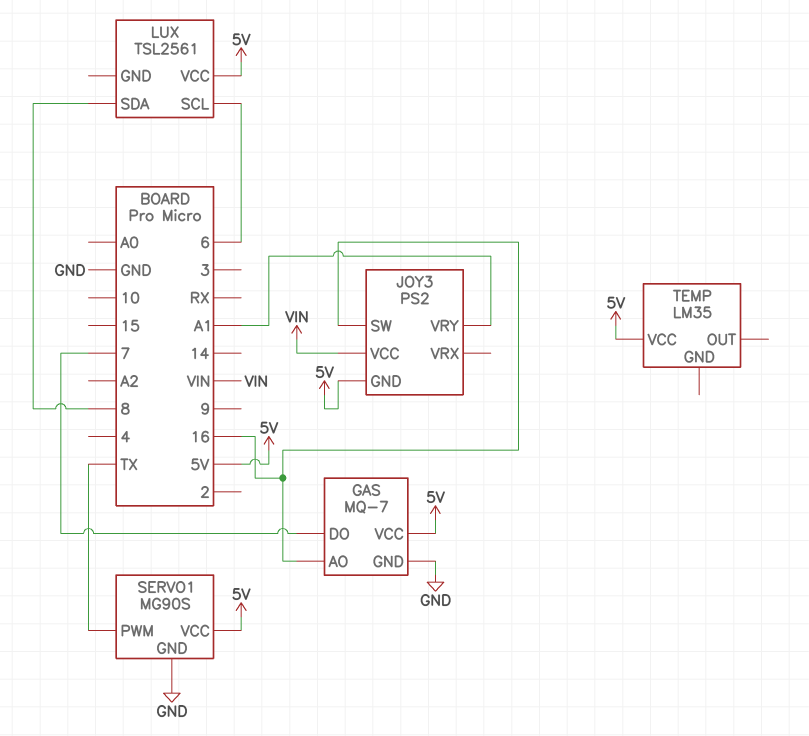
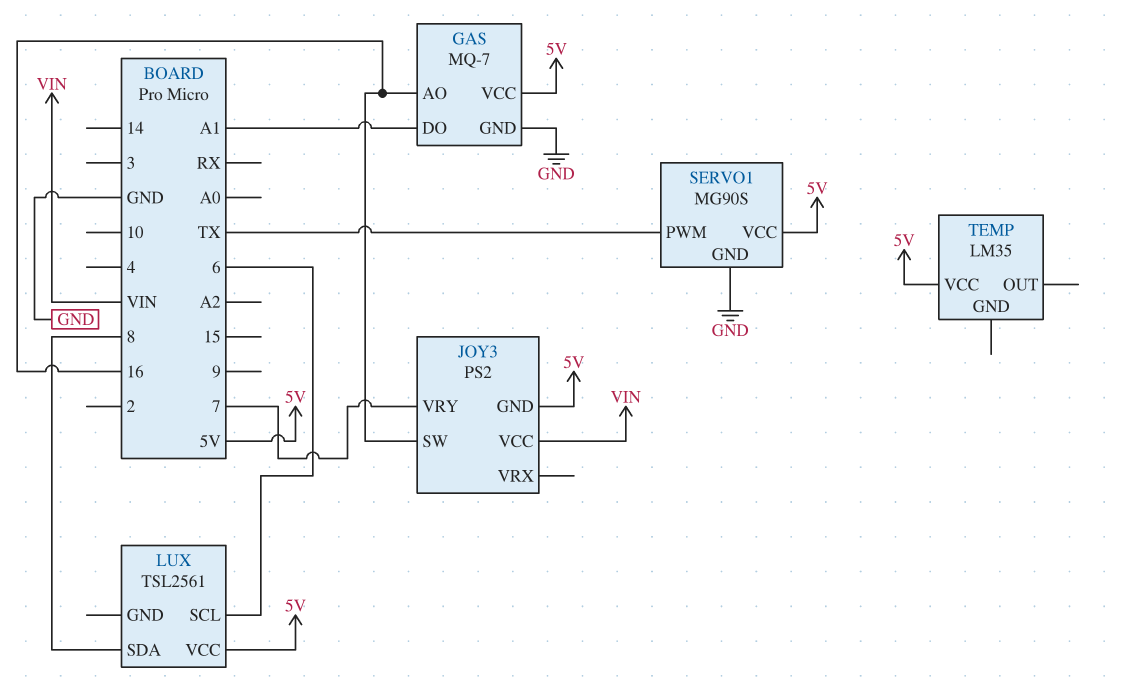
GAS pin DO: 7 -> A1
JOY3 pin VRY: A1 -> 7

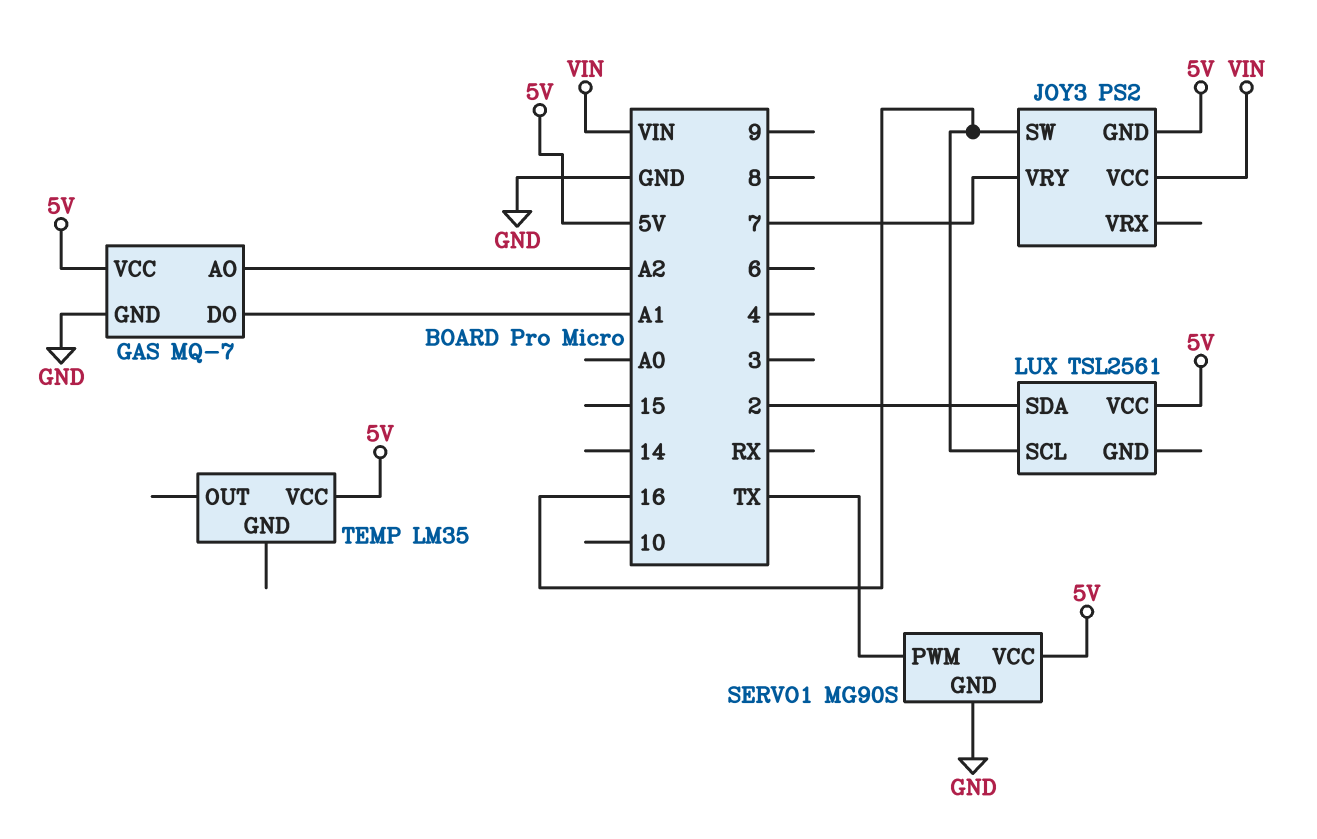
GAS pin AO: 16 -> A2
LUX pin SCL: 6 -> 16
LUX pin SDA: 8 -> 2

